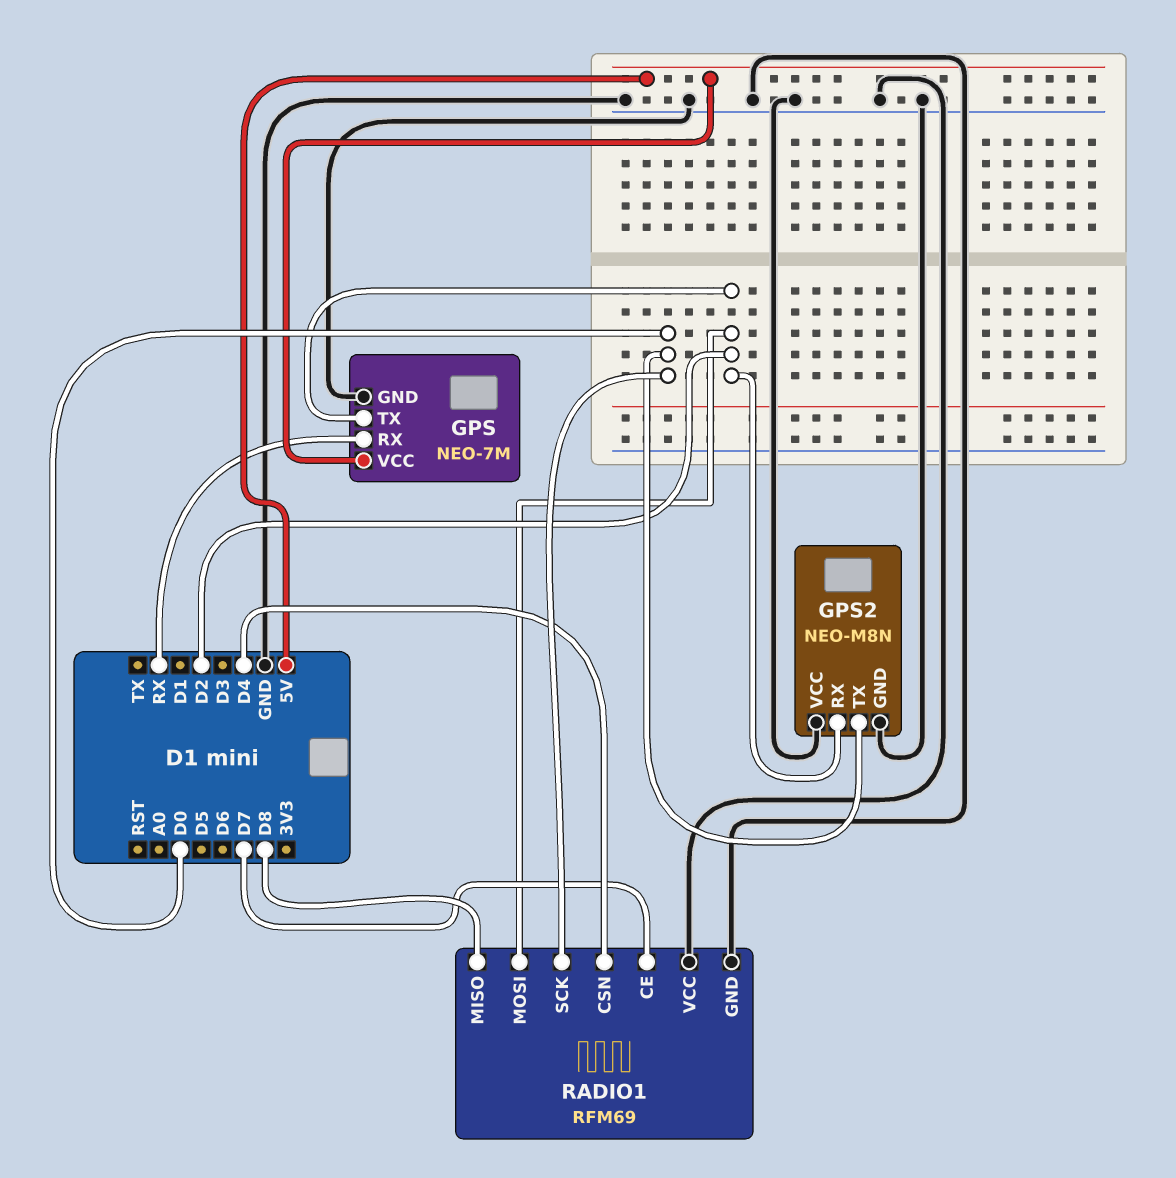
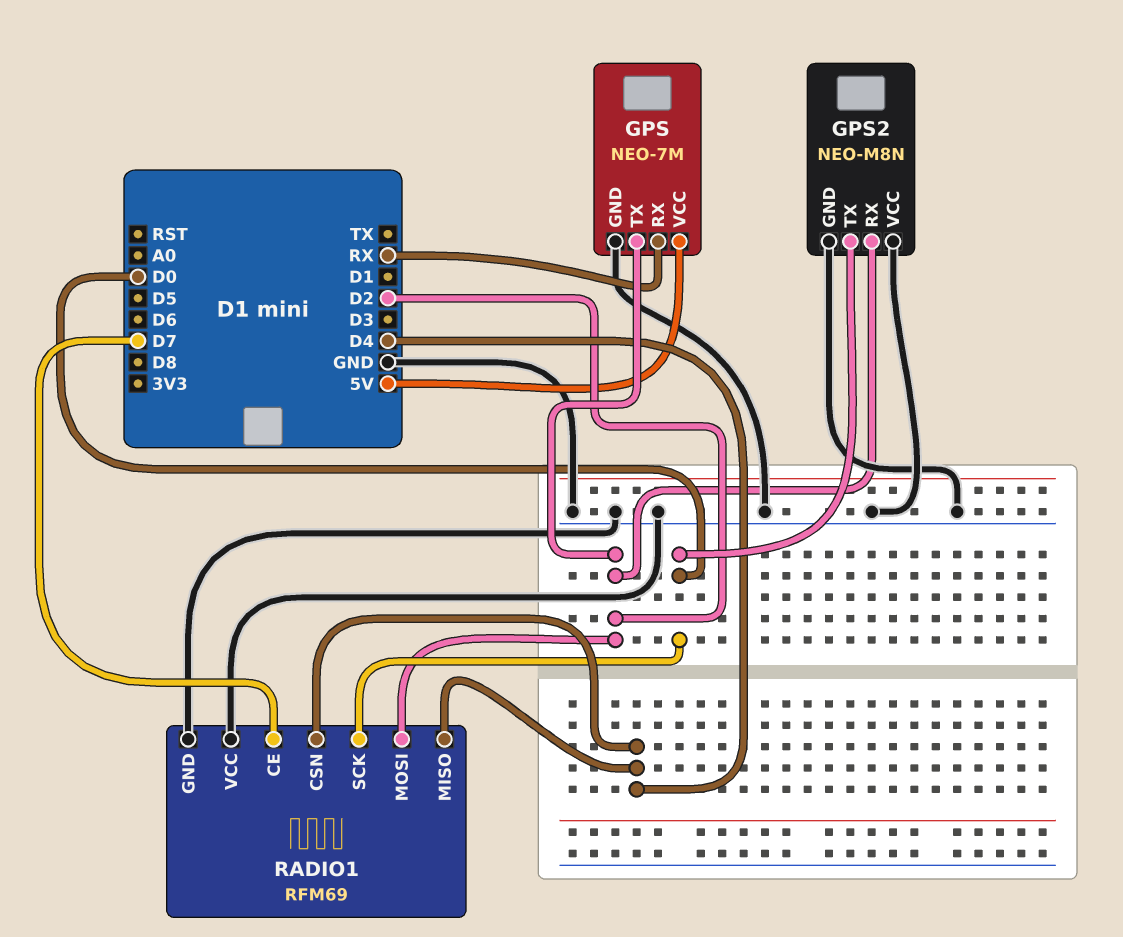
RADIO1 pin MISO: D8 -> D4

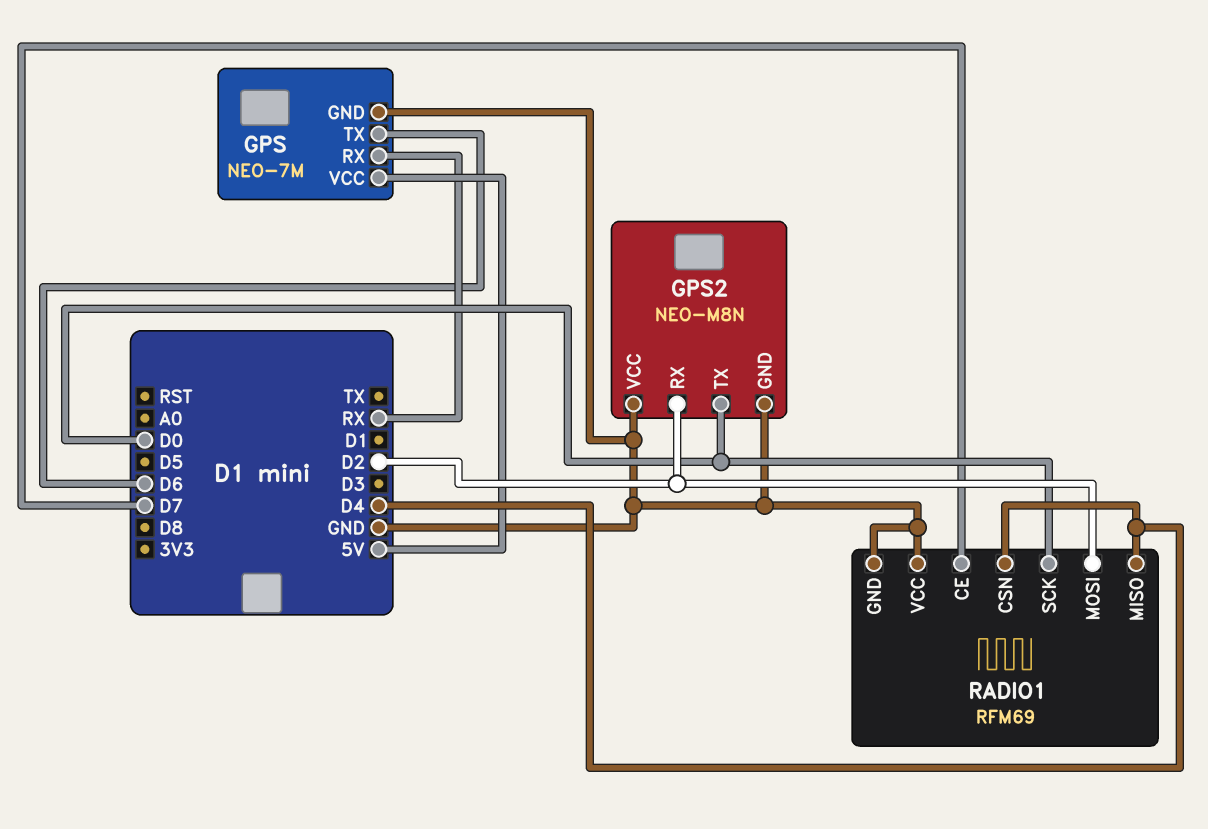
GPS pin TX: D2 -> D6

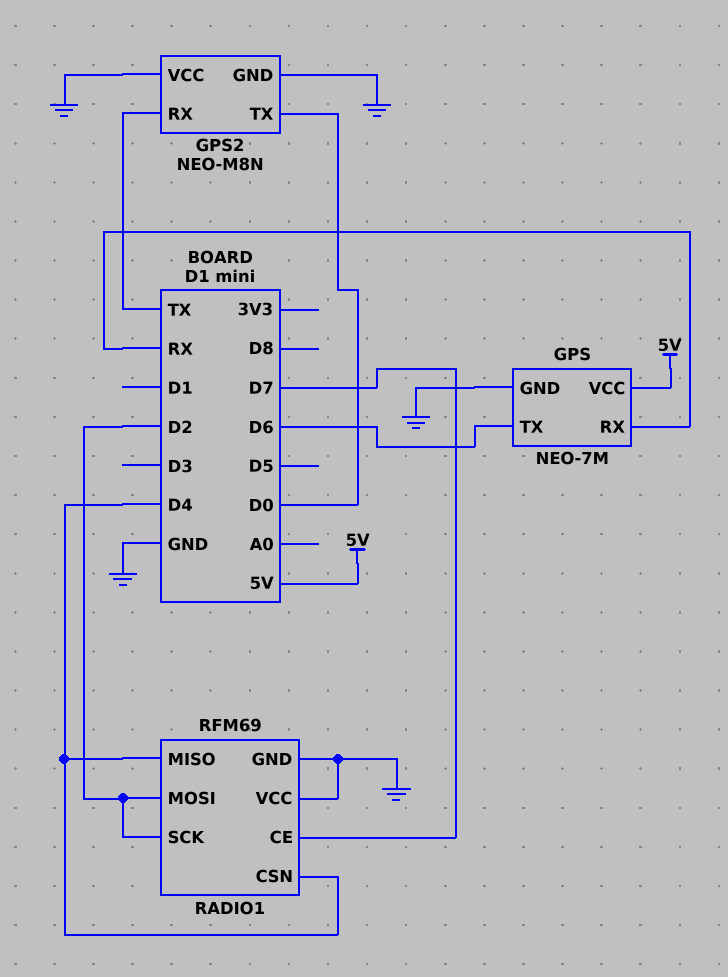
GPS2 pin RX: D2 -> TX
RADIO1 pin SCK: D0 -> D2

